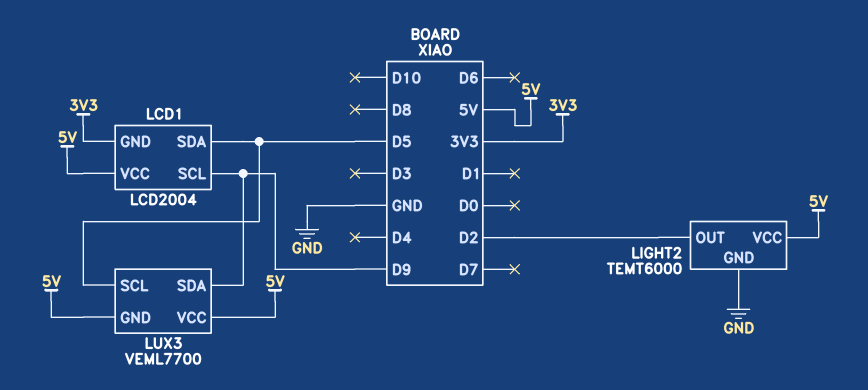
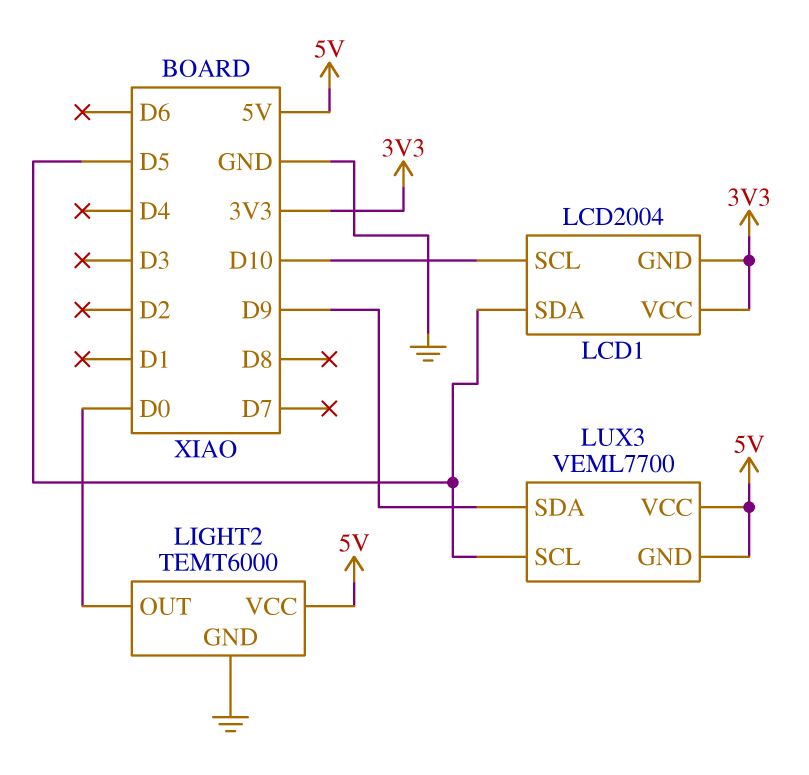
LCD1 pin SCL: D9 -> D10
LCD1 pin VCC: 5V -> 3V3
LIGHT2 pin OUT: D2 -> D0

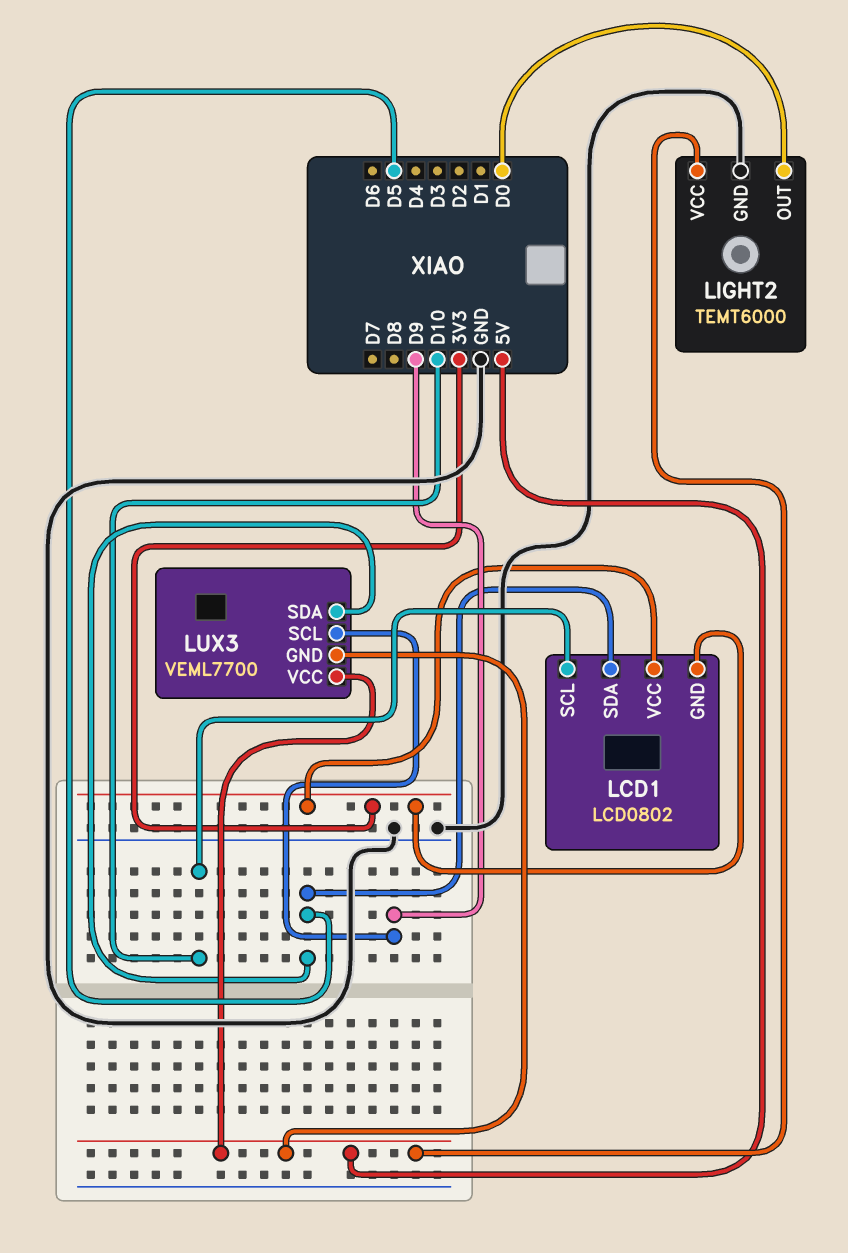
LCD1: LCD2004 -> LCD0802
LUX3 pin SCL: D5 -> D9
LUX3 pin SDA: D9 -> D5

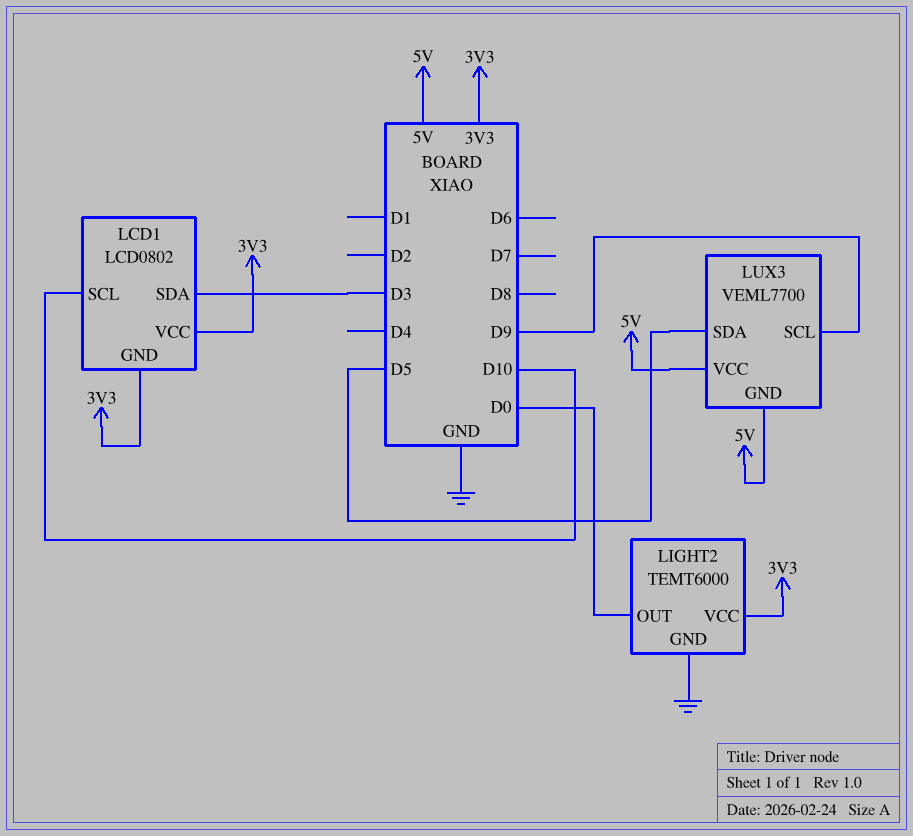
LCD1 pin SDA: D5 -> D3
LIGHT2 pin VCC: 5V -> 3V3

